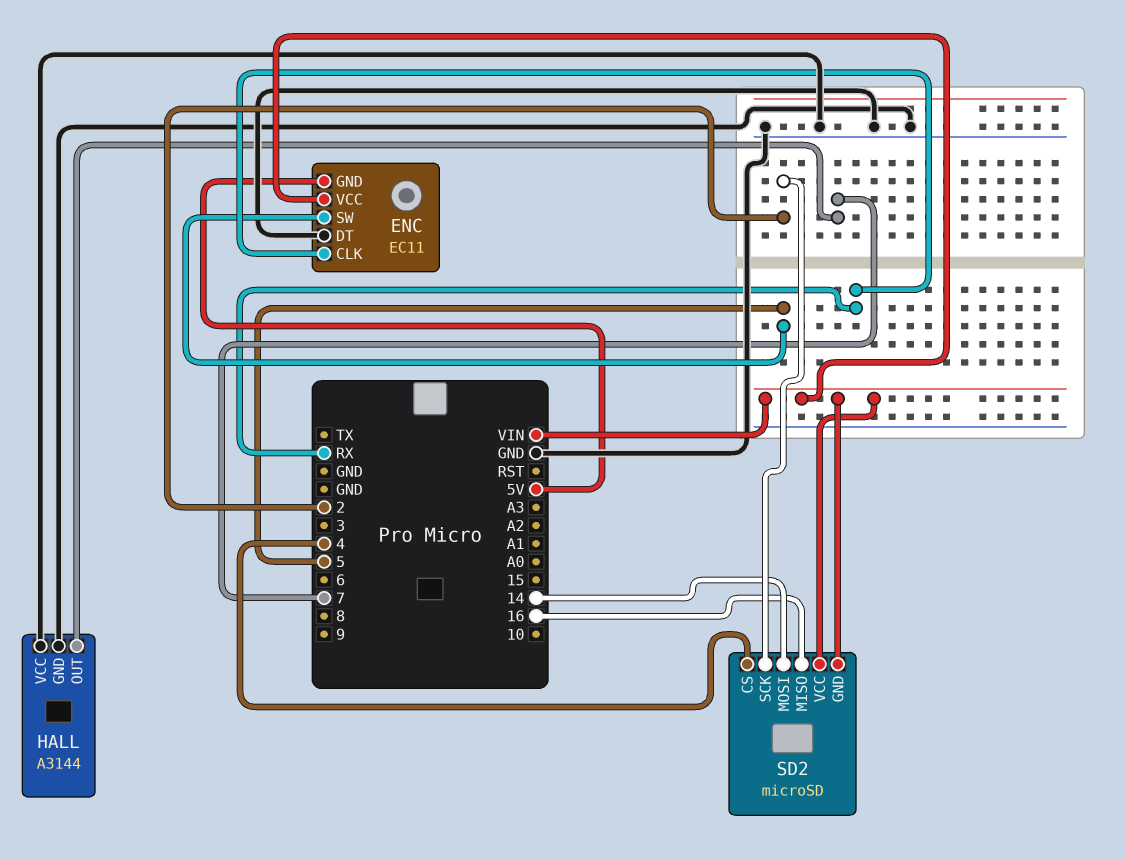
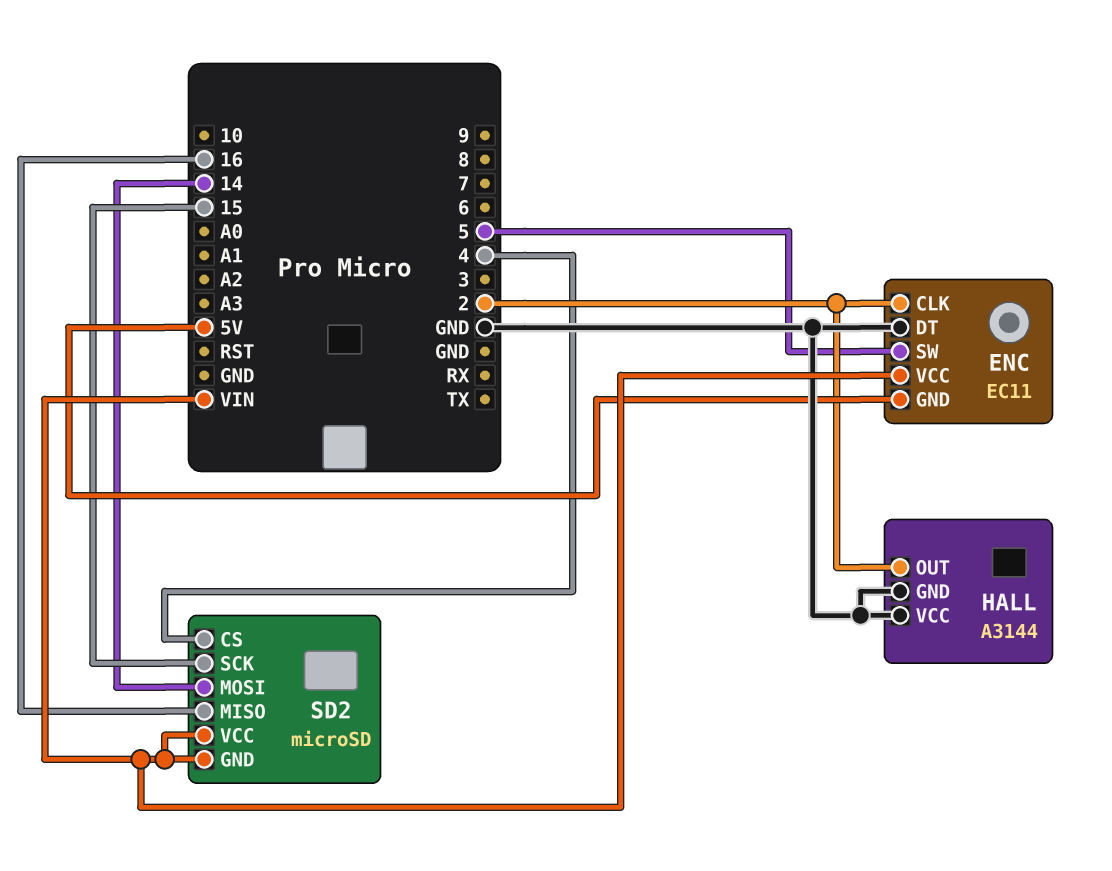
ENC pin CLK: RX -> 2
HALL pin OUT: 7 -> 2
SD2 pin SCK: 2 -> 15

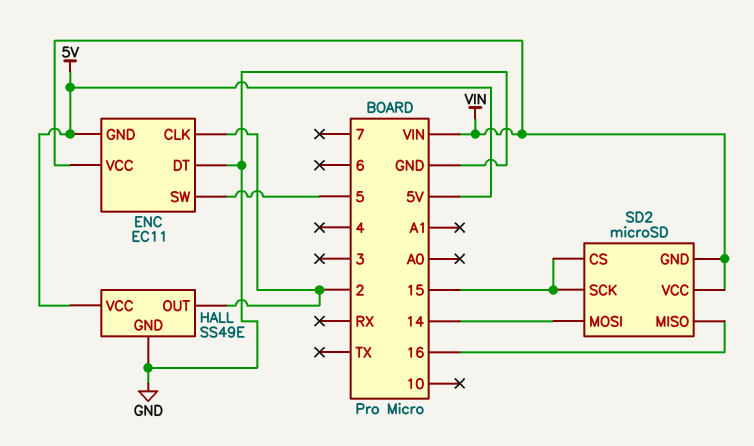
HALL: A3144 -> SS49E
HALL pin VCC: GND -> 5V
SD2 pin CS: 4 -> 15

